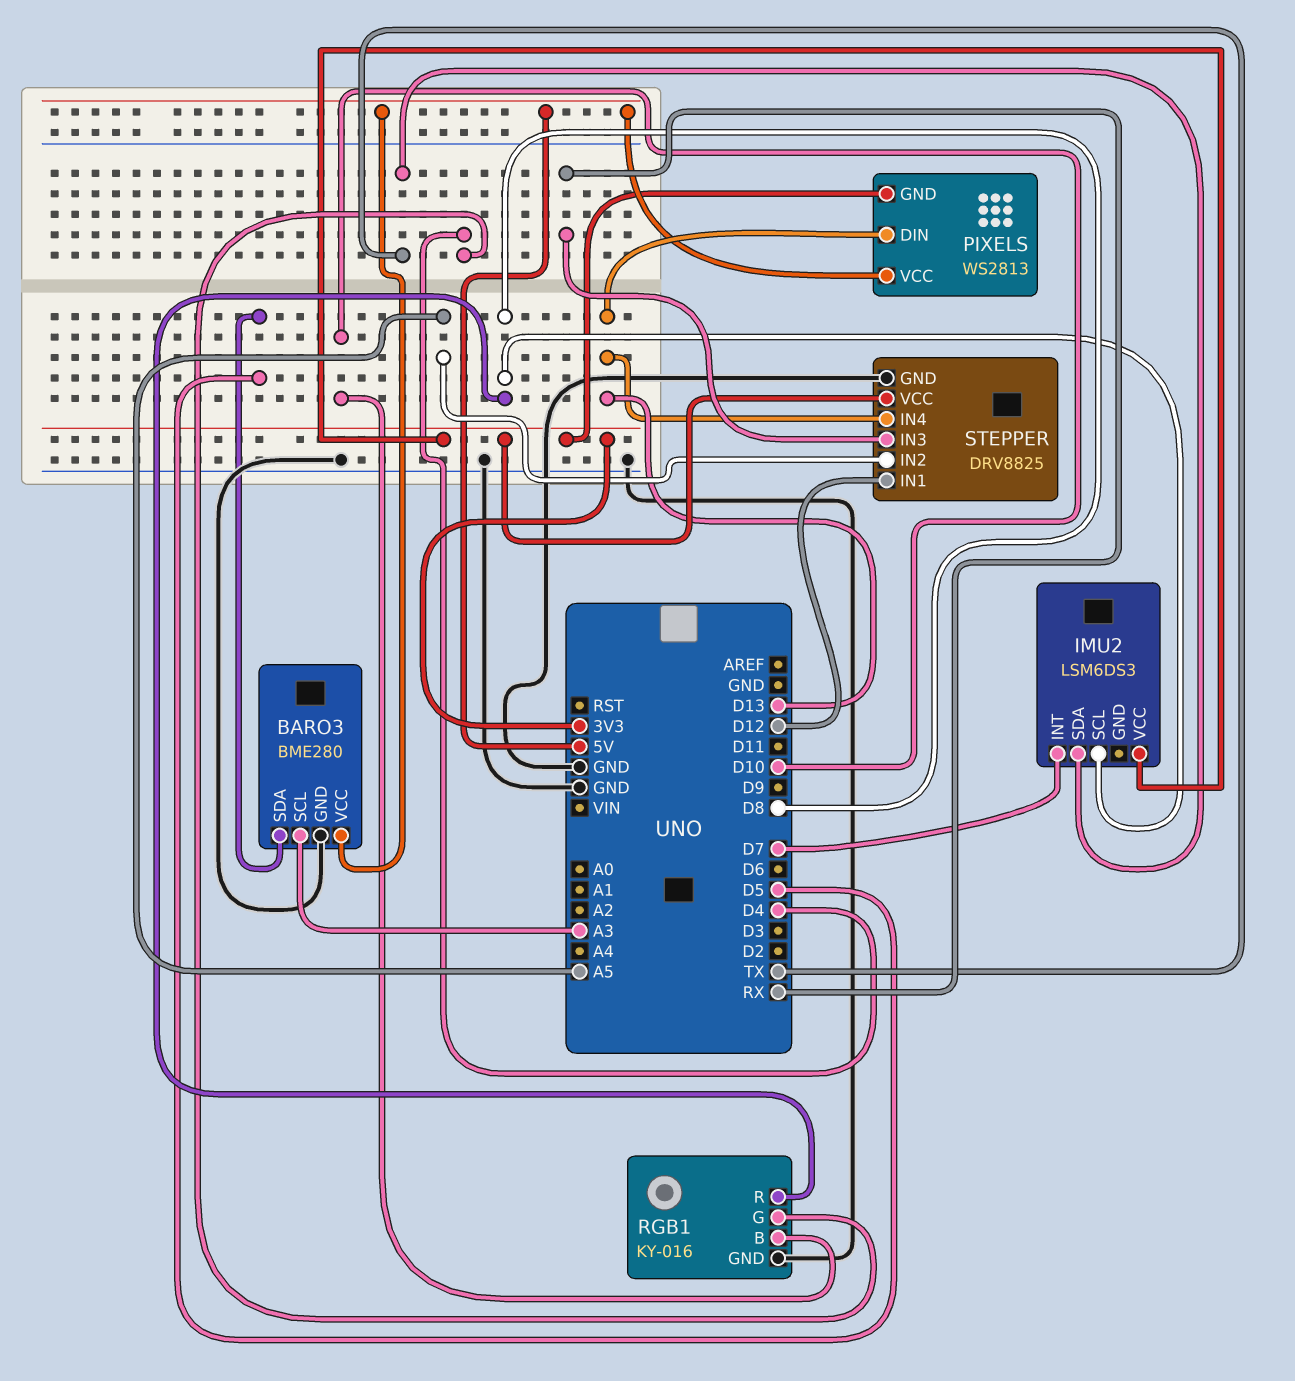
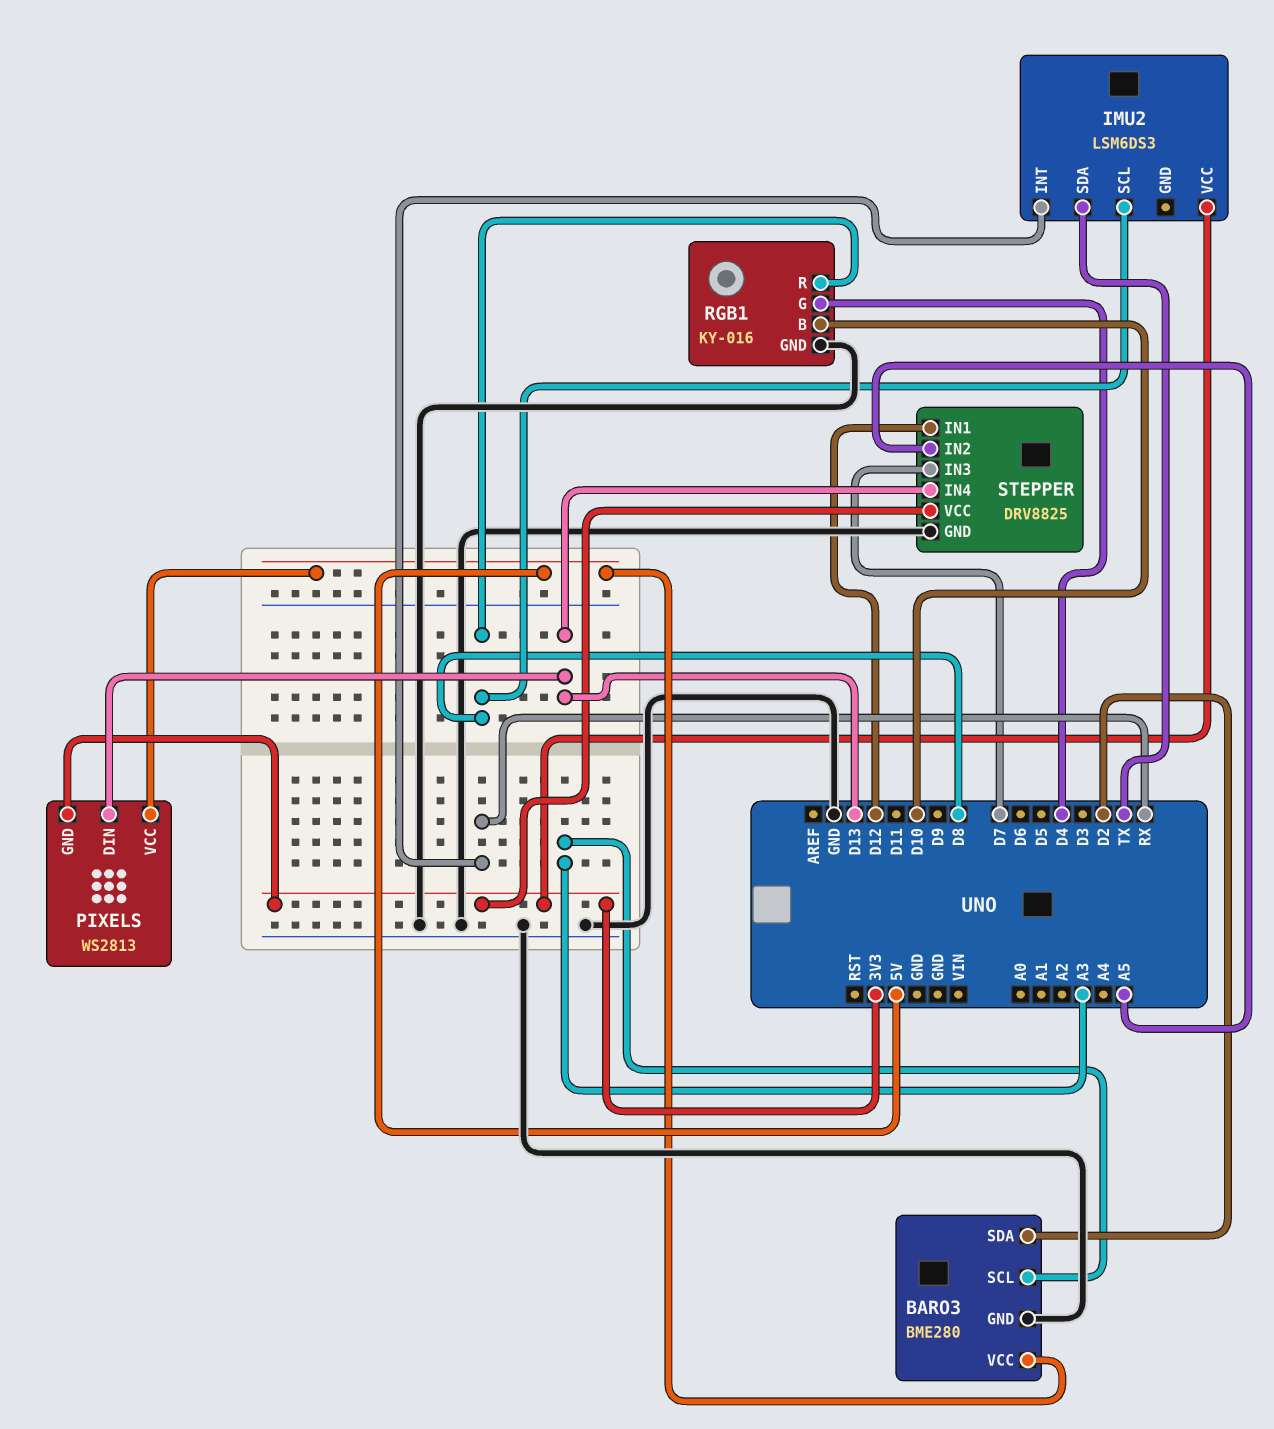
BARO3 pin SDA: D5 -> D2
IMU2 pin INT: D7 -> RX
STEPPER pin IN3: RX -> D7

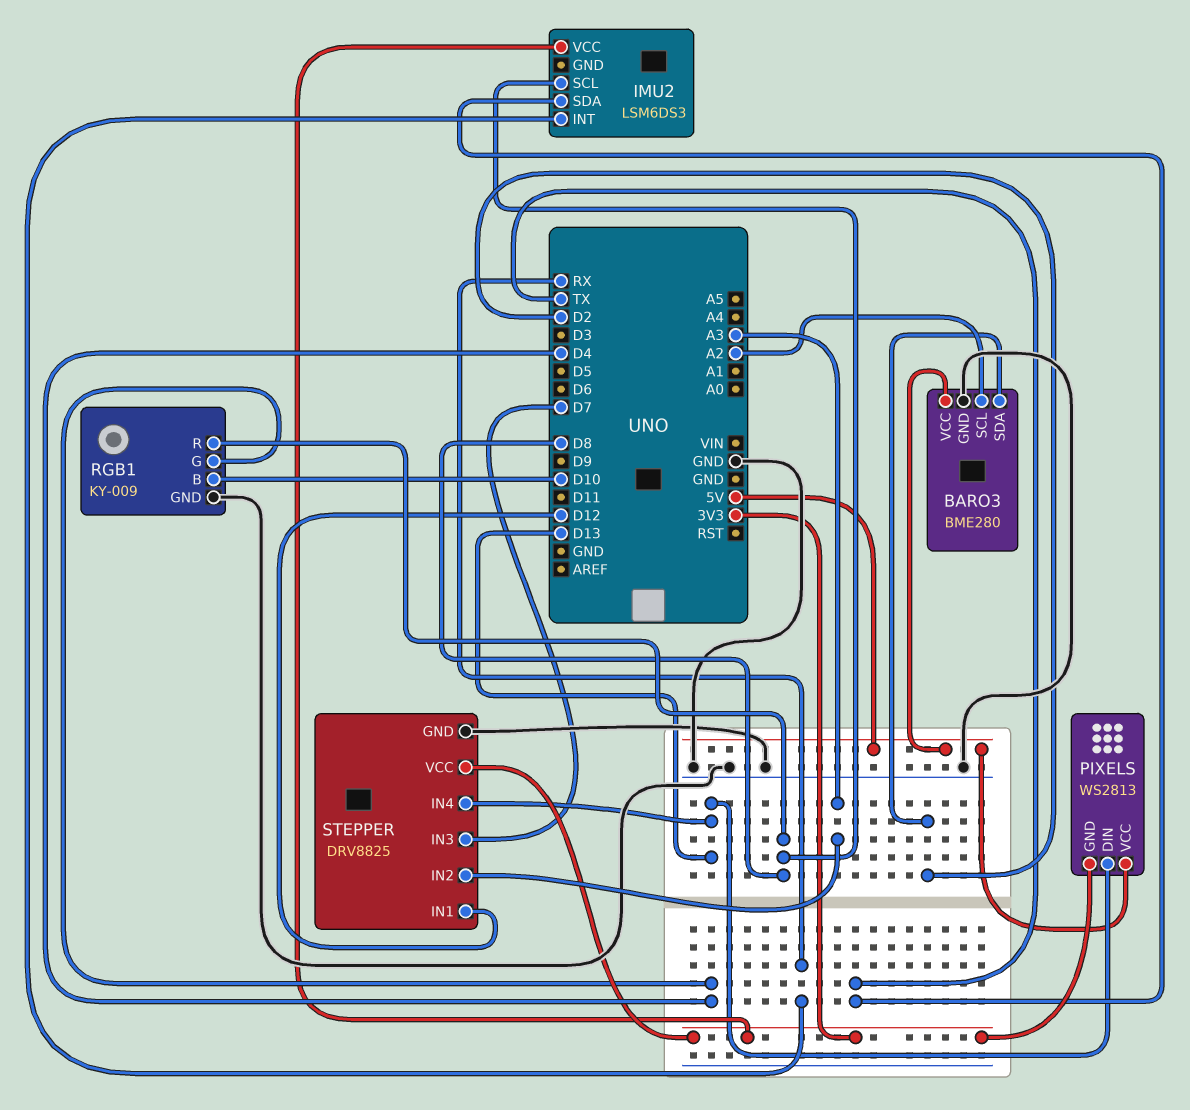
BARO3 pin SCL: A3 -> A2
RGB1: KY-016 -> KY-009
STEPPER pin IN2: A5 -> A3

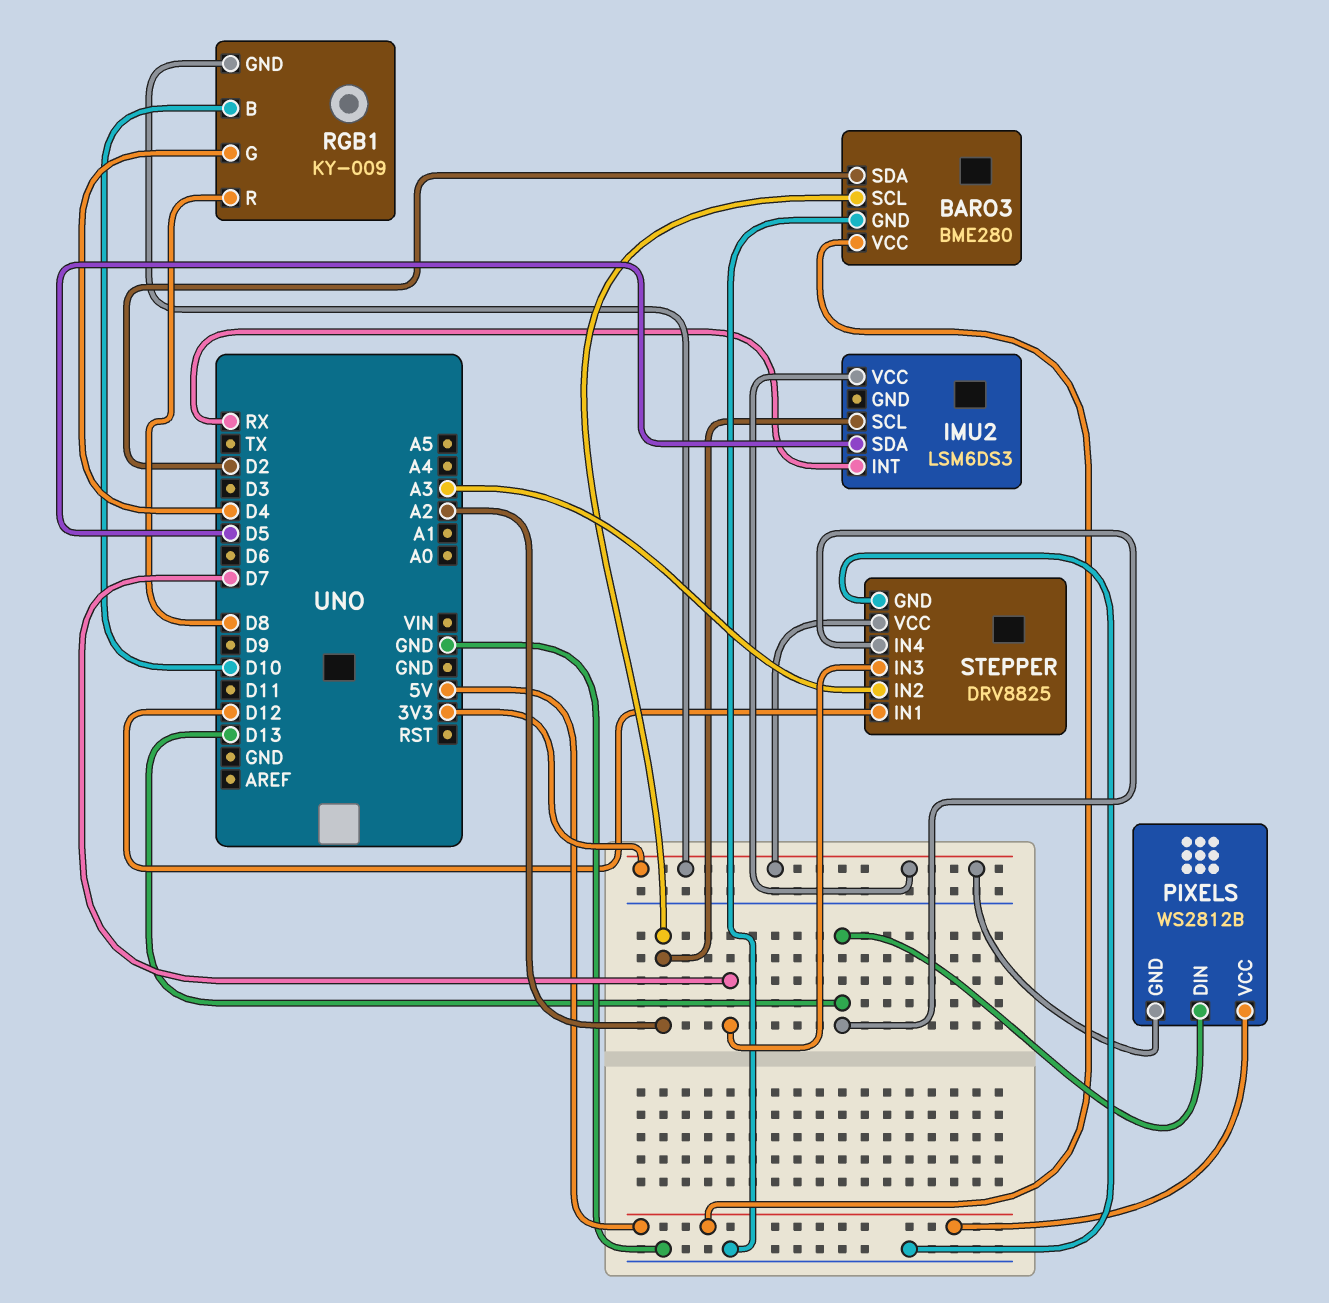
IMU2 pin SCL: D8 -> A2
IMU2 pin SDA: TX -> D5
PIXELS: WS2813 -> WS2812B
RGB1 pin GND: GND -> 3V3

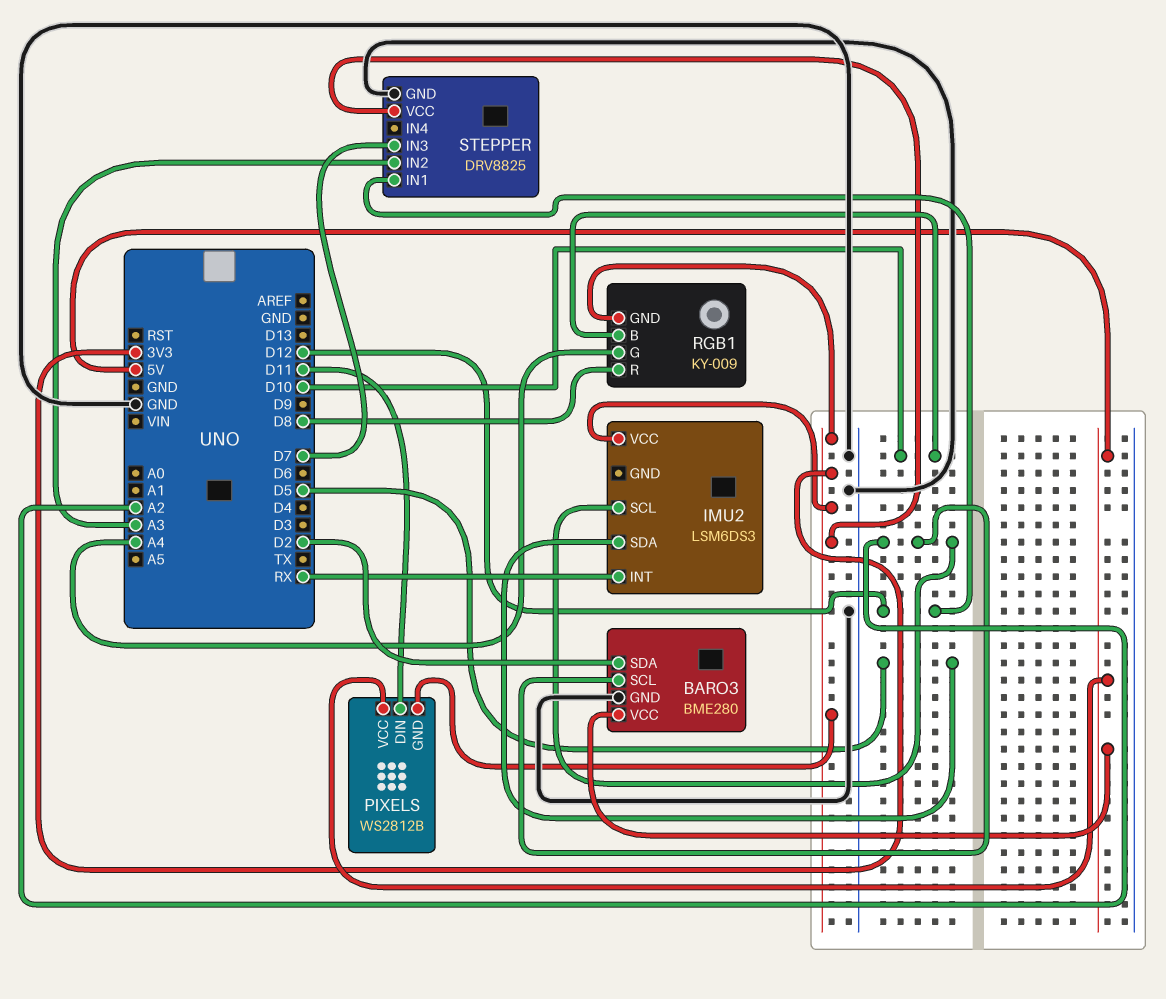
PIXELS pin DIN: D13 -> D11
RGB1 pin G: D4 -> A4
STEPPER pin IN4: D13 -> none

